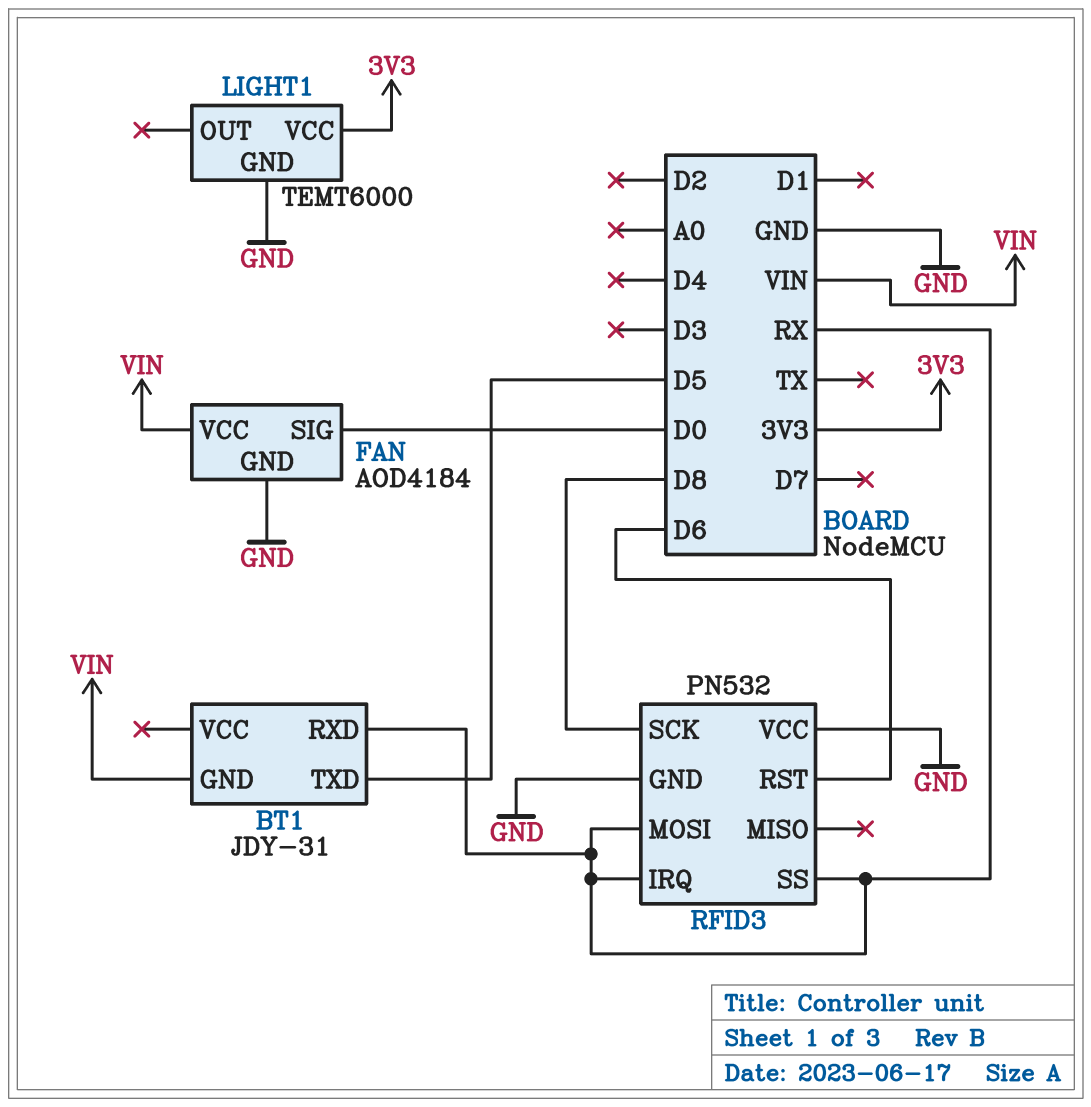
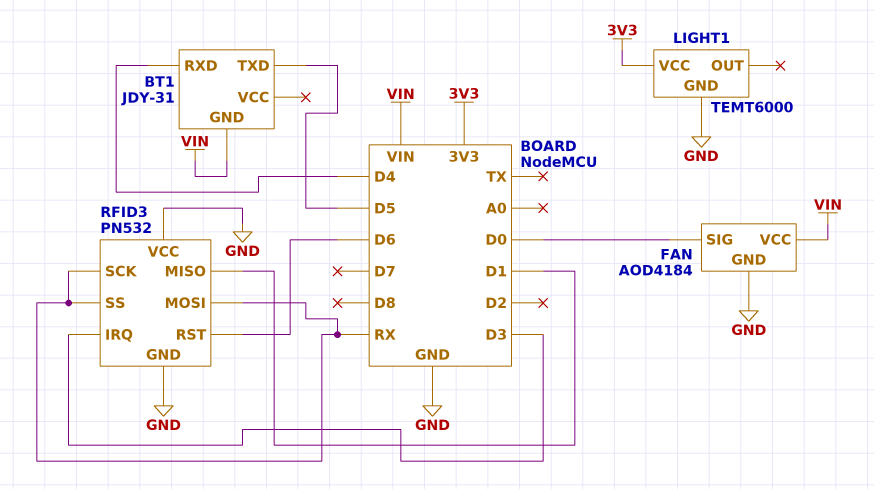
BT1 pin RXD: RX -> D4
RFID3 pin IRQ: RX -> D3
RFID3 pin MISO: none -> D1
RFID3 pin SCK: D8 -> RX

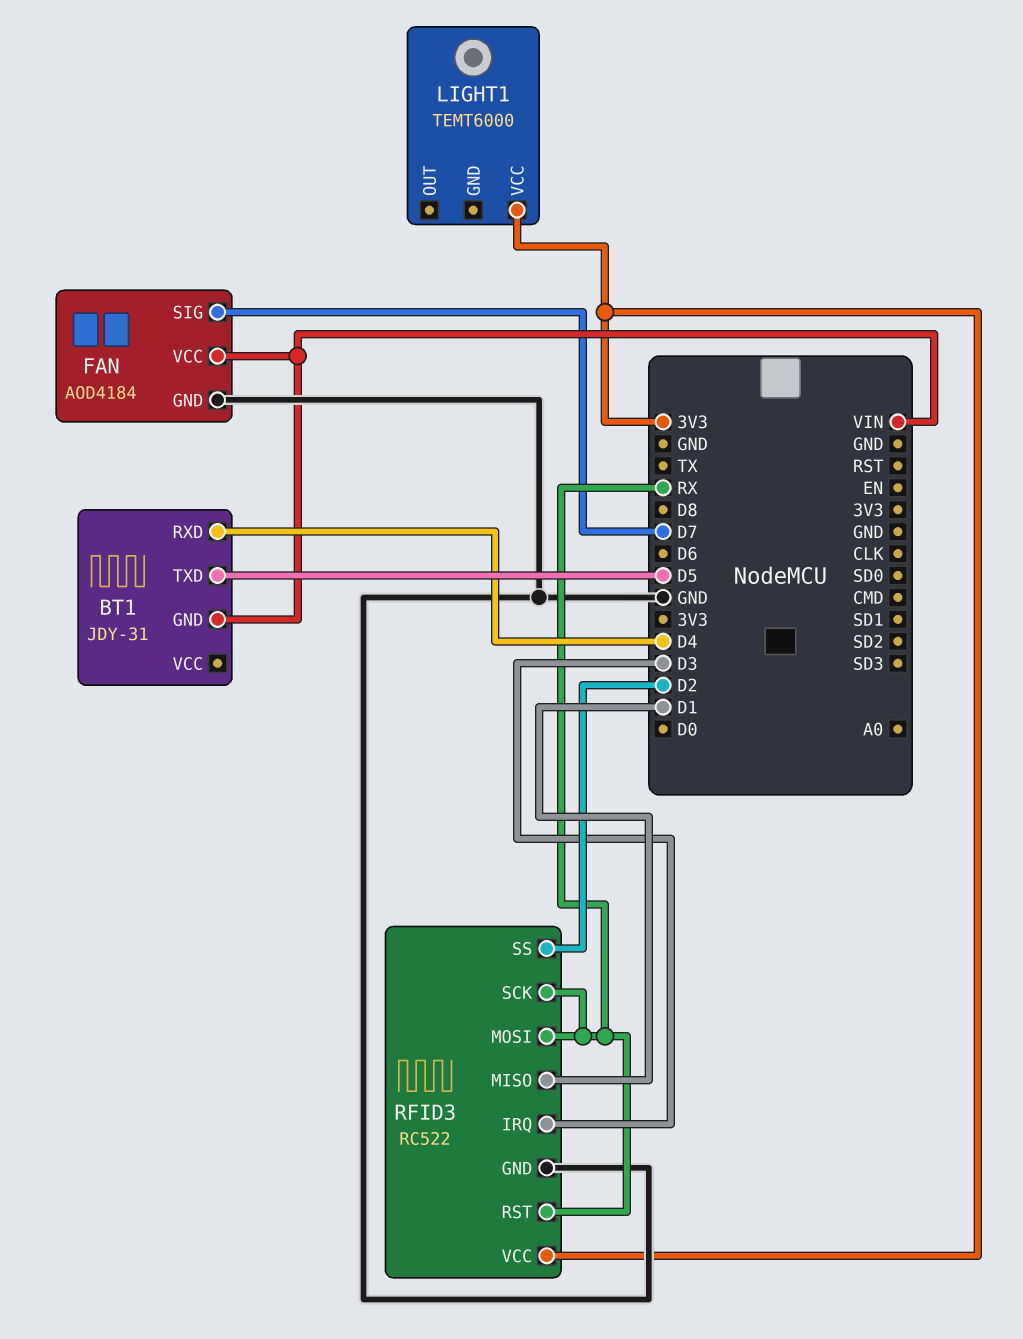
FAN pin SIG: D0 -> D7
LIGHT1 pin GND: GND -> none
RFID3: PN532 -> RC522
RFID3 pin RST: D6 -> RX
RFID3 pin SS: RX -> D2
RFID3 pin VCC: GND -> 3V3

